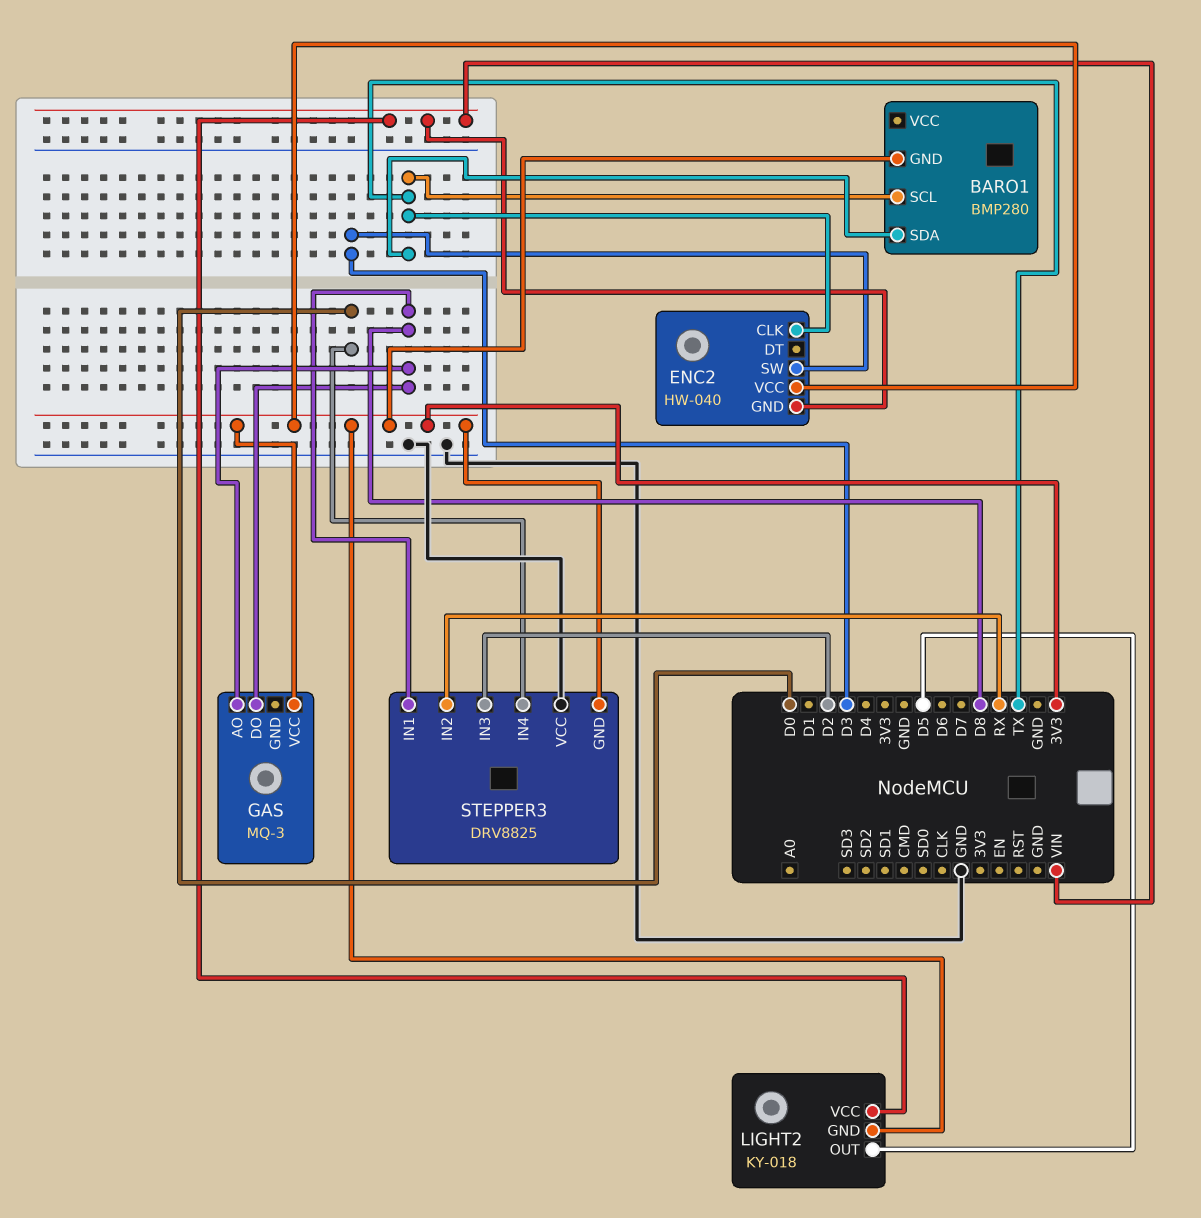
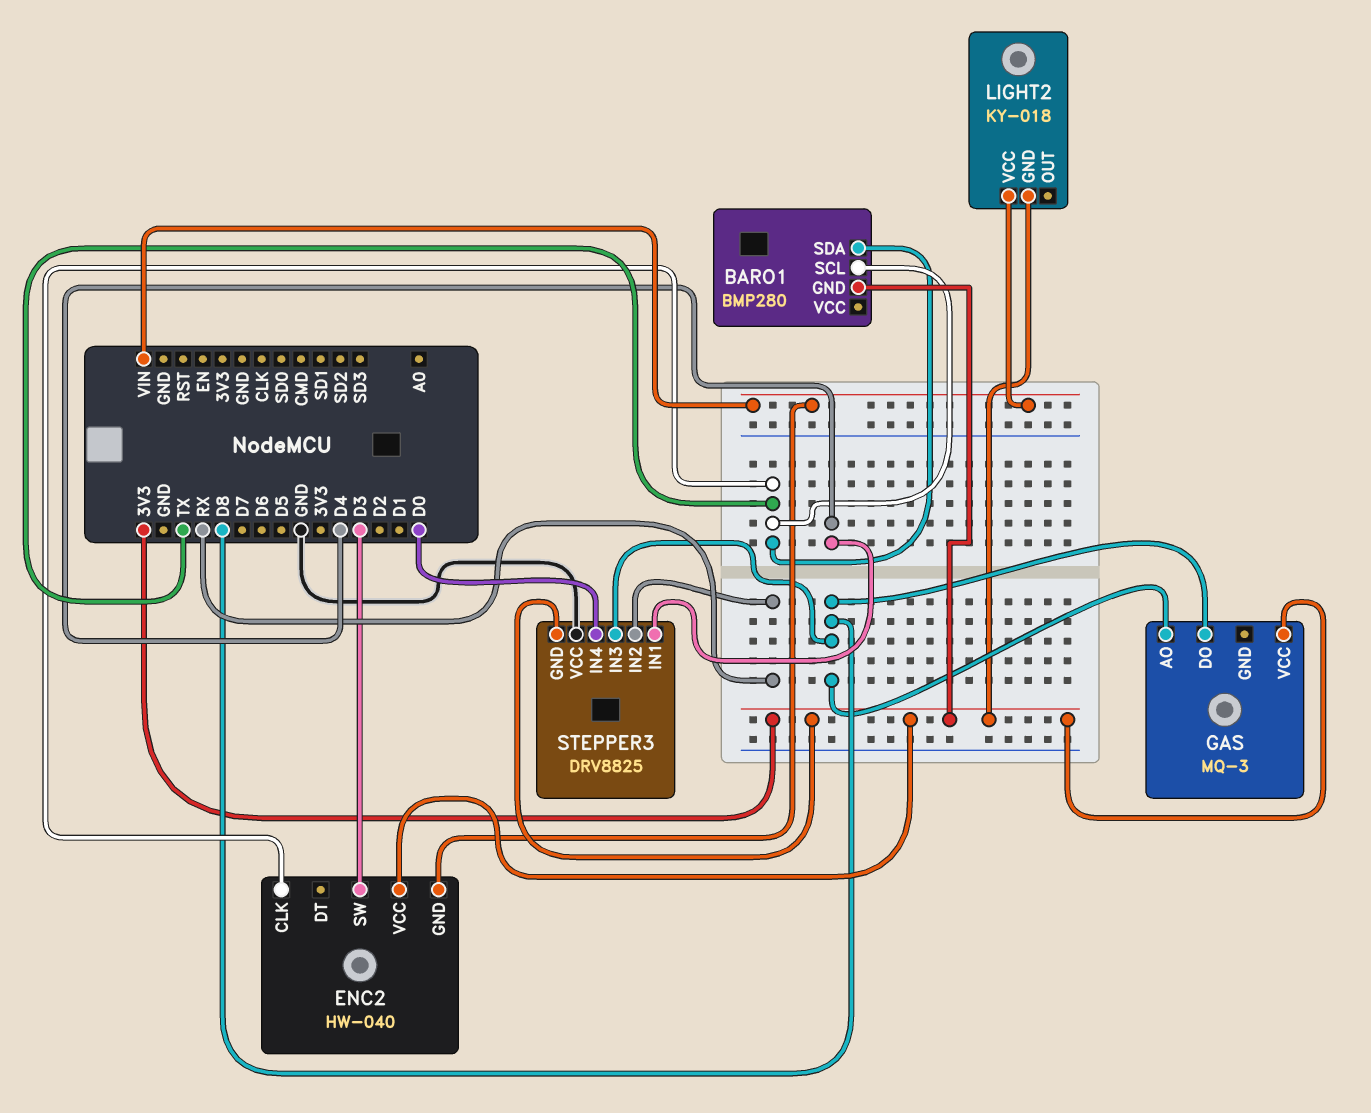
LIGHT2 pin OUT: D5 -> none
STEPPER3 pin IN1: D8 -> D4
STEPPER3 pin IN3: D2 -> D8

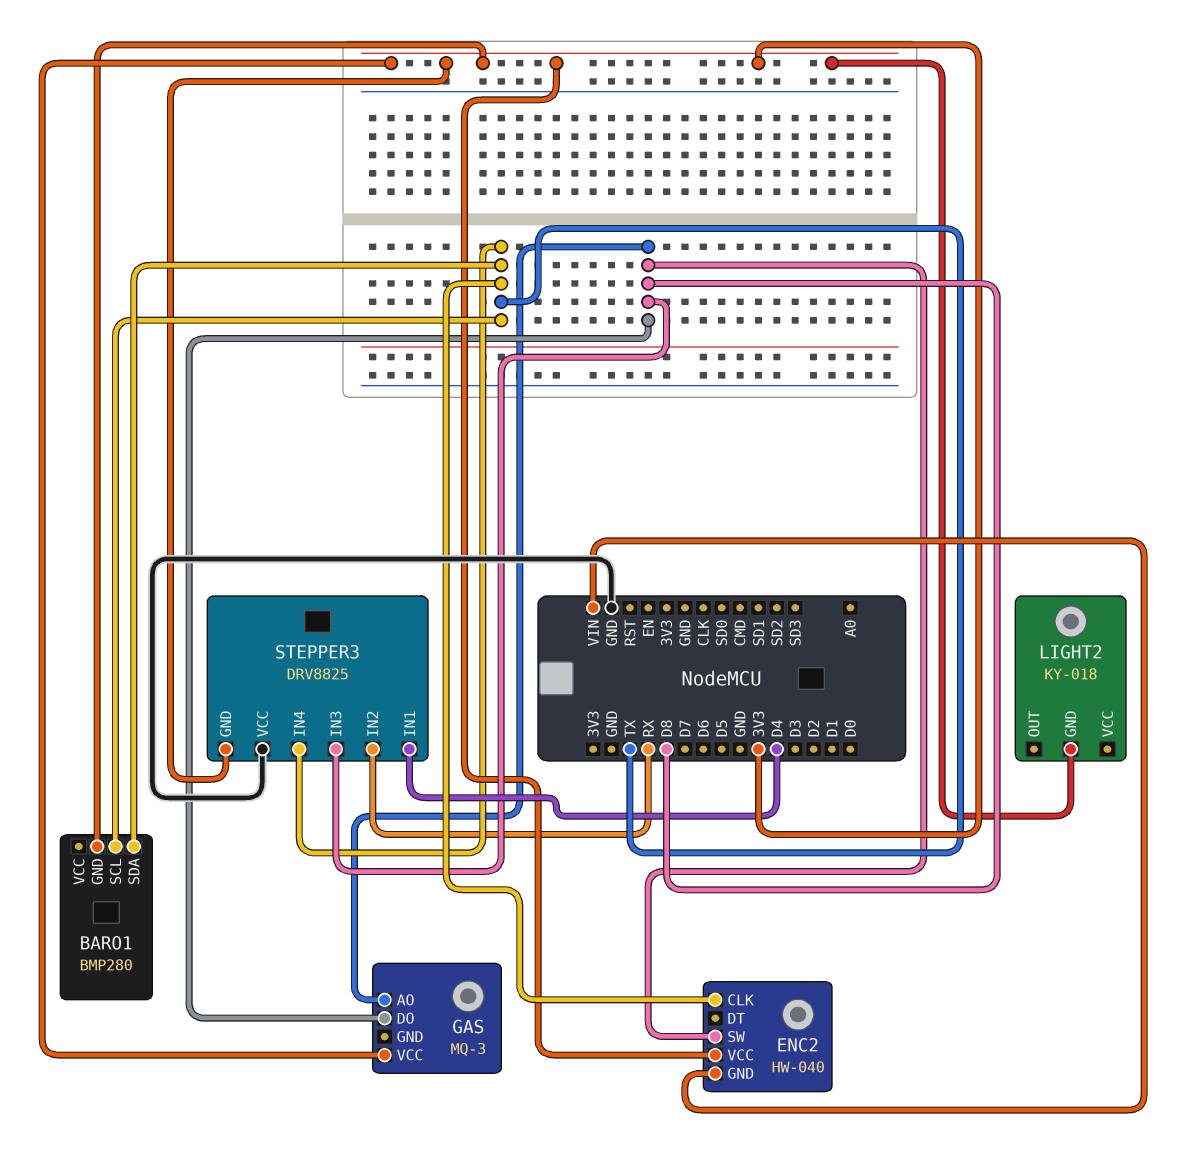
ENC2 pin SW: D3 -> D8
LIGHT2 pin VCC: VIN -> none
STEPPER3 pin IN4: D0 -> TX

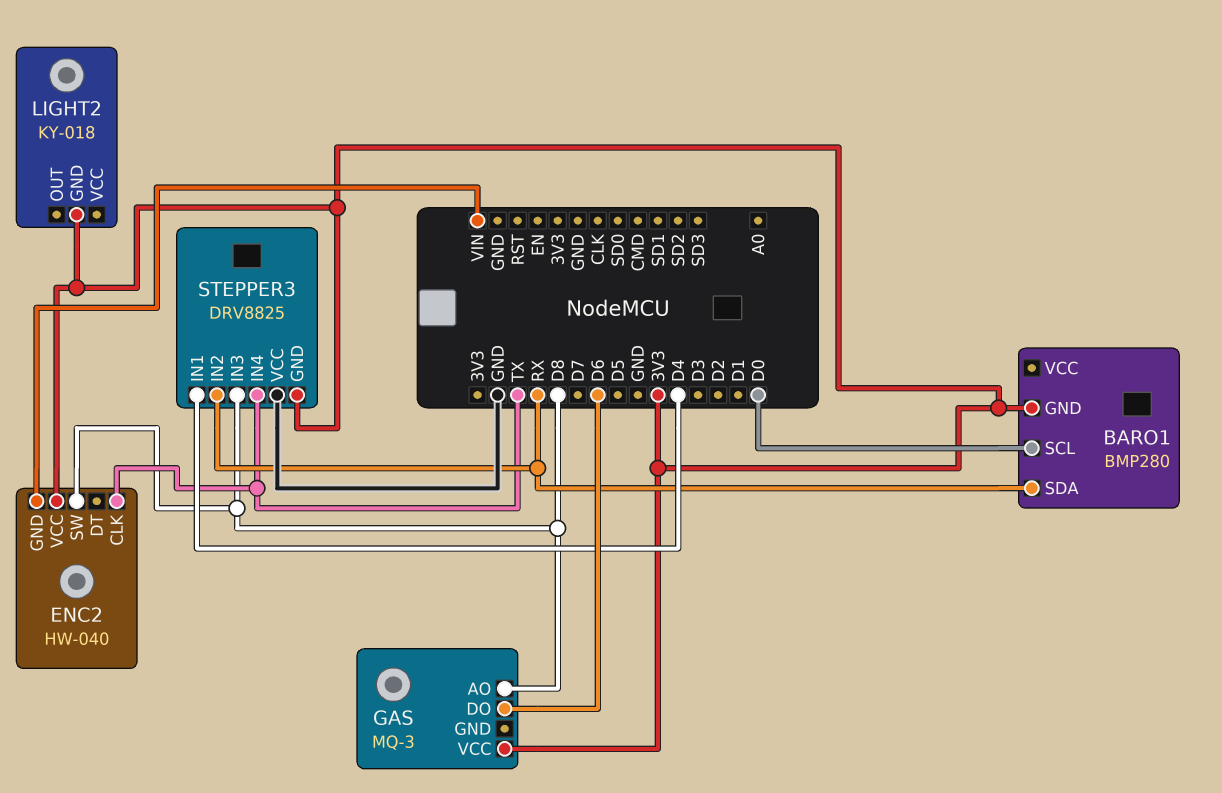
BARO1 pin SCL: TX -> D0
BARO1 pin SDA: TX -> RX
GAS pin DO: D8 -> D6

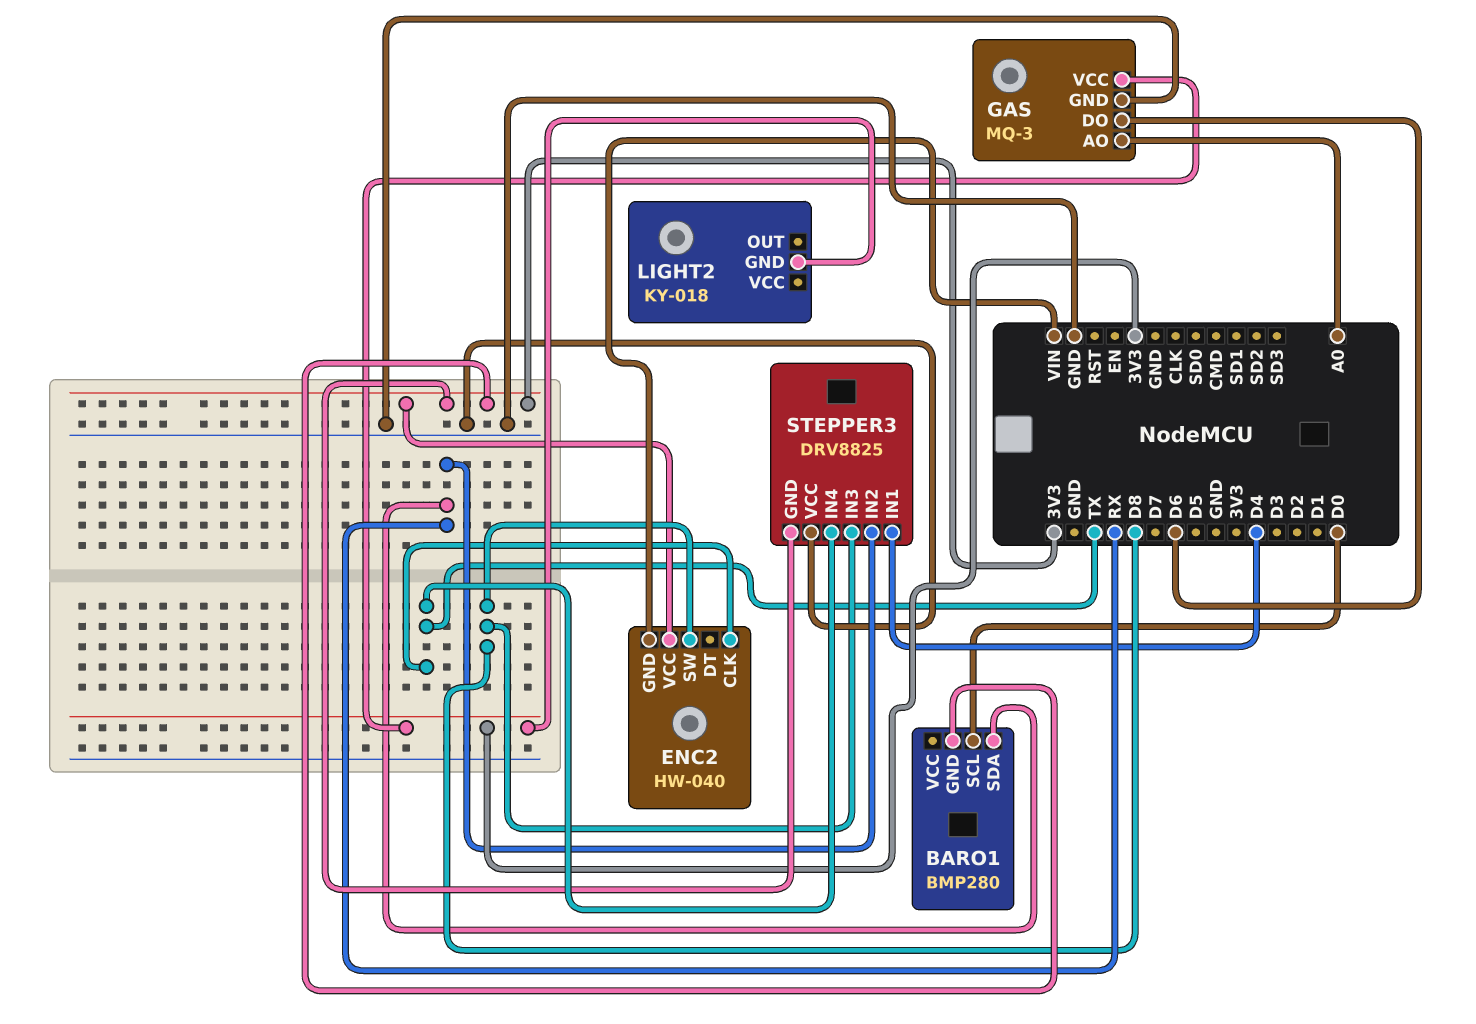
GAS pin AO: D8 -> A0
GAS pin GND: none -> GND

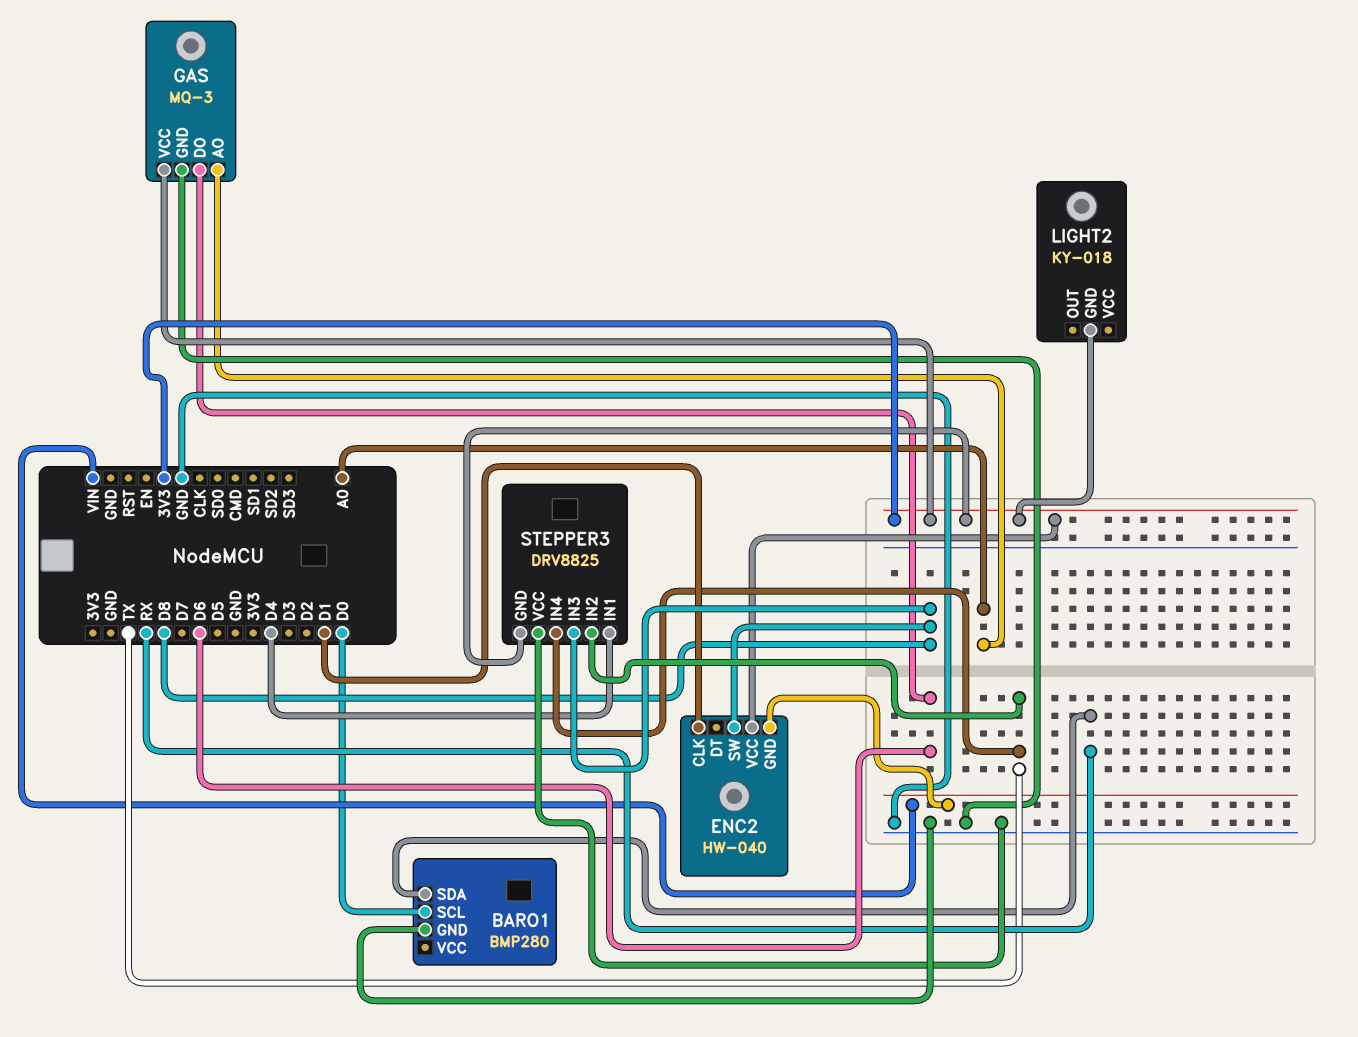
BARO1 pin GND: 3V3 -> GND
ENC2 pin CLK: TX -> D1
STEPPER3 pin IN2: RX -> TX

